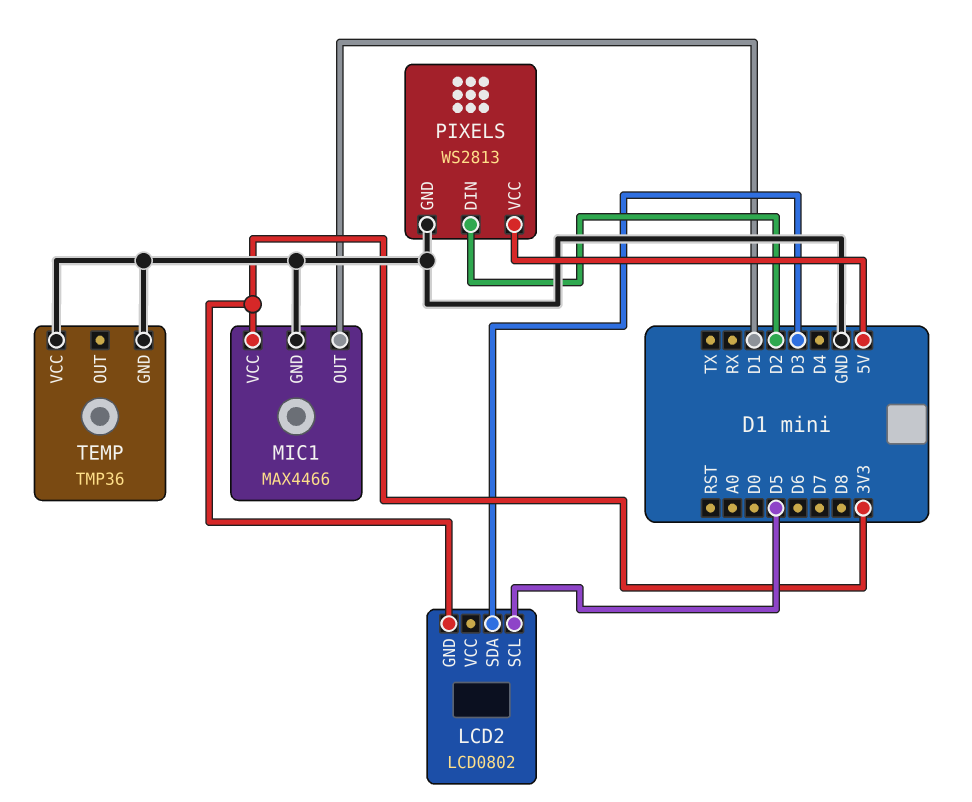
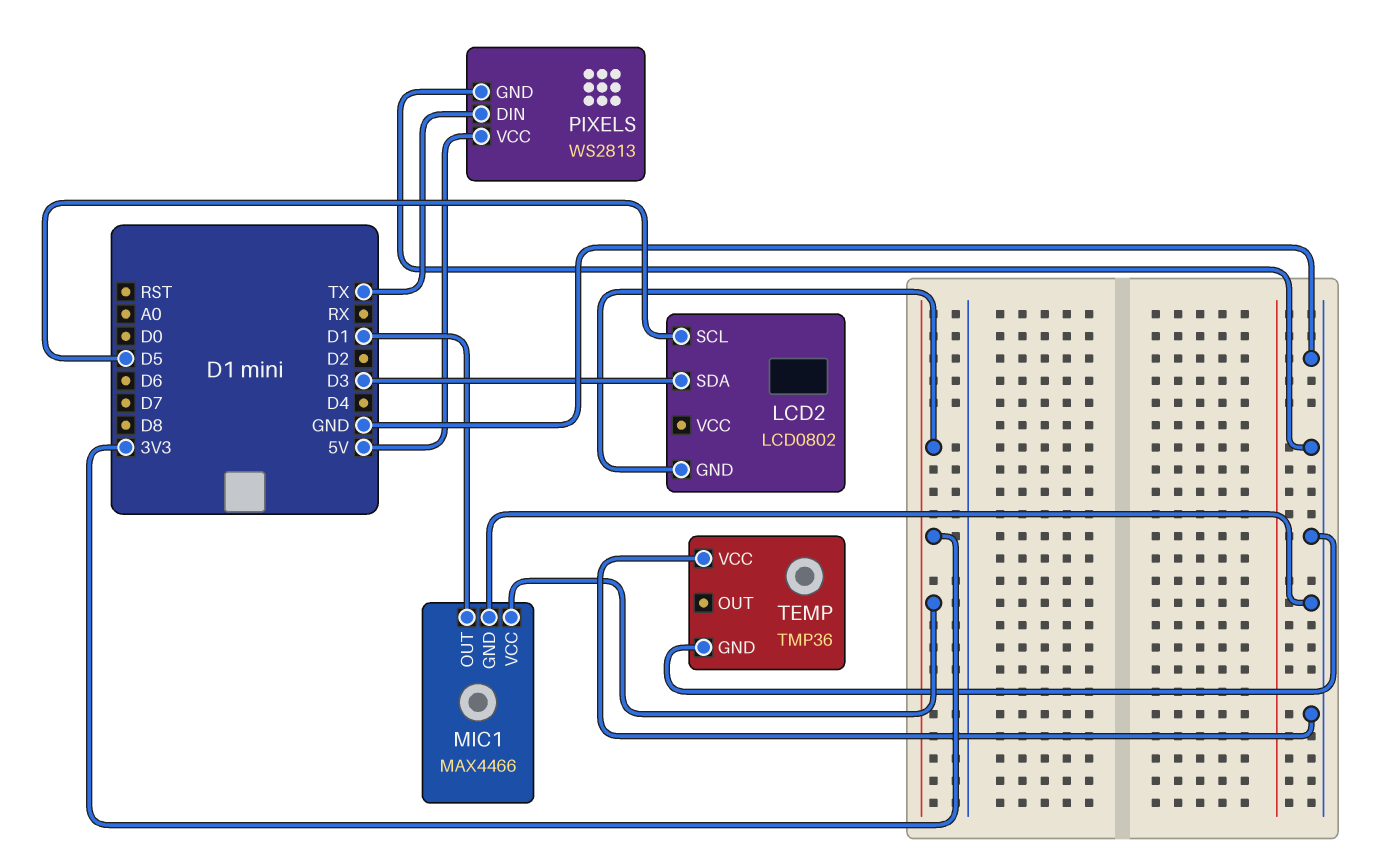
PIXELS pin DIN: D2 -> TX

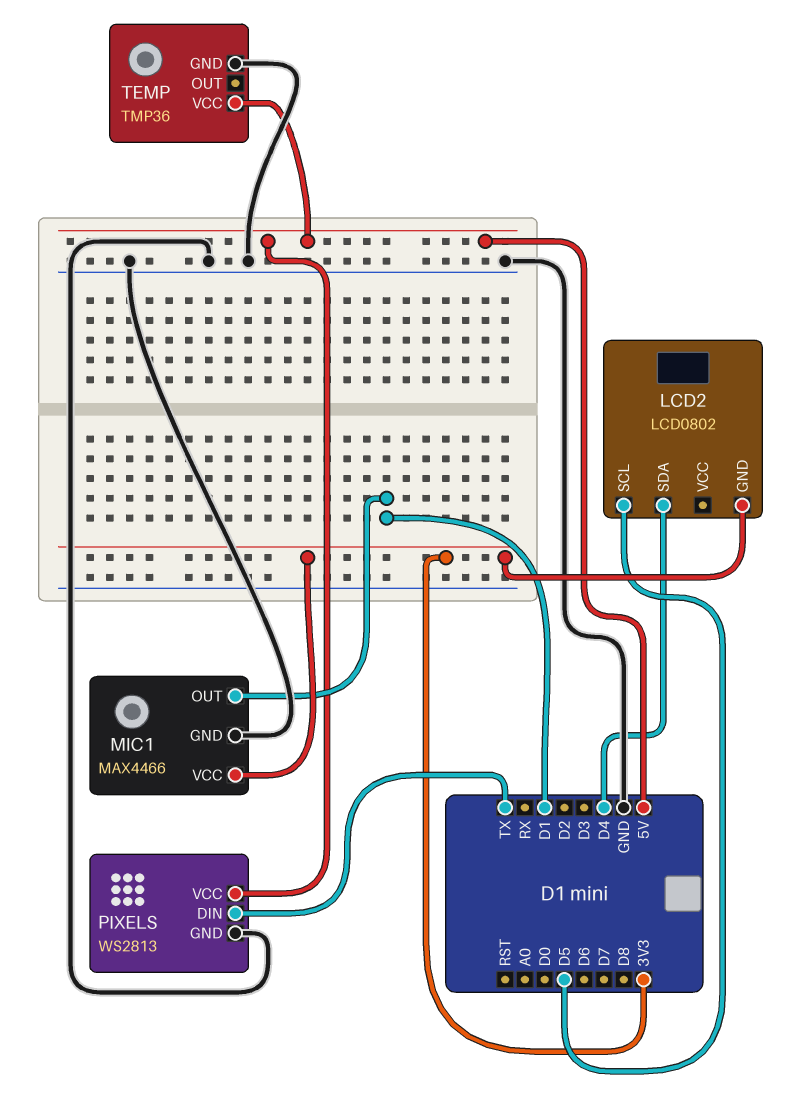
LCD2 pin SDA: D3 -> D4
TEMP pin VCC: GND -> 5V

